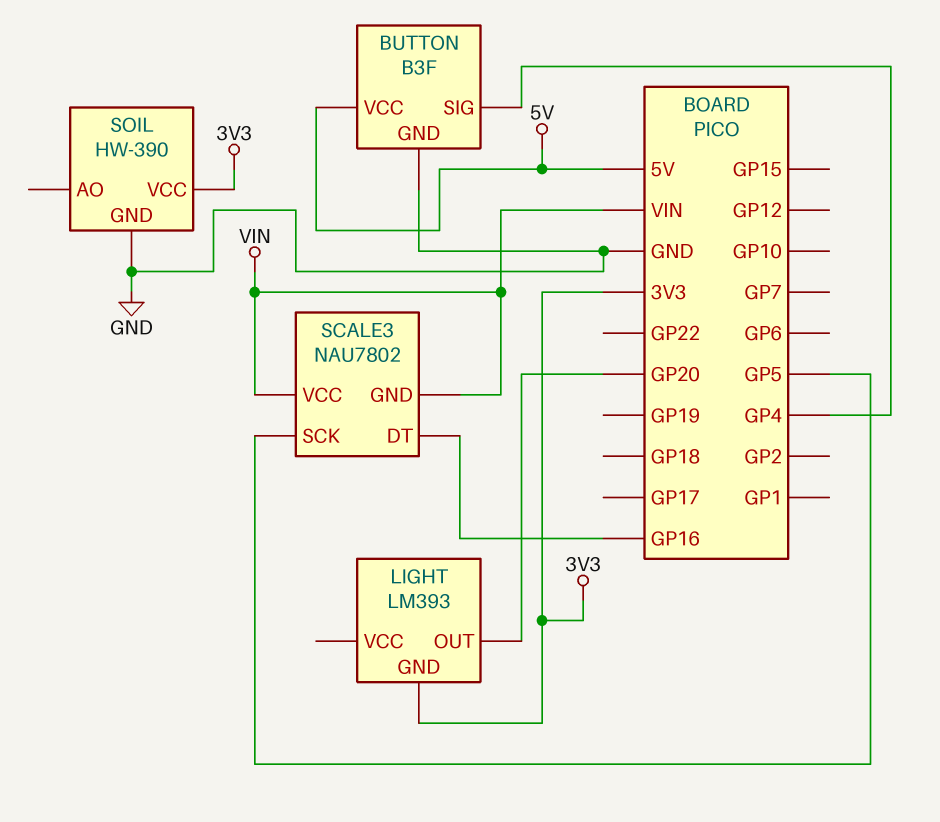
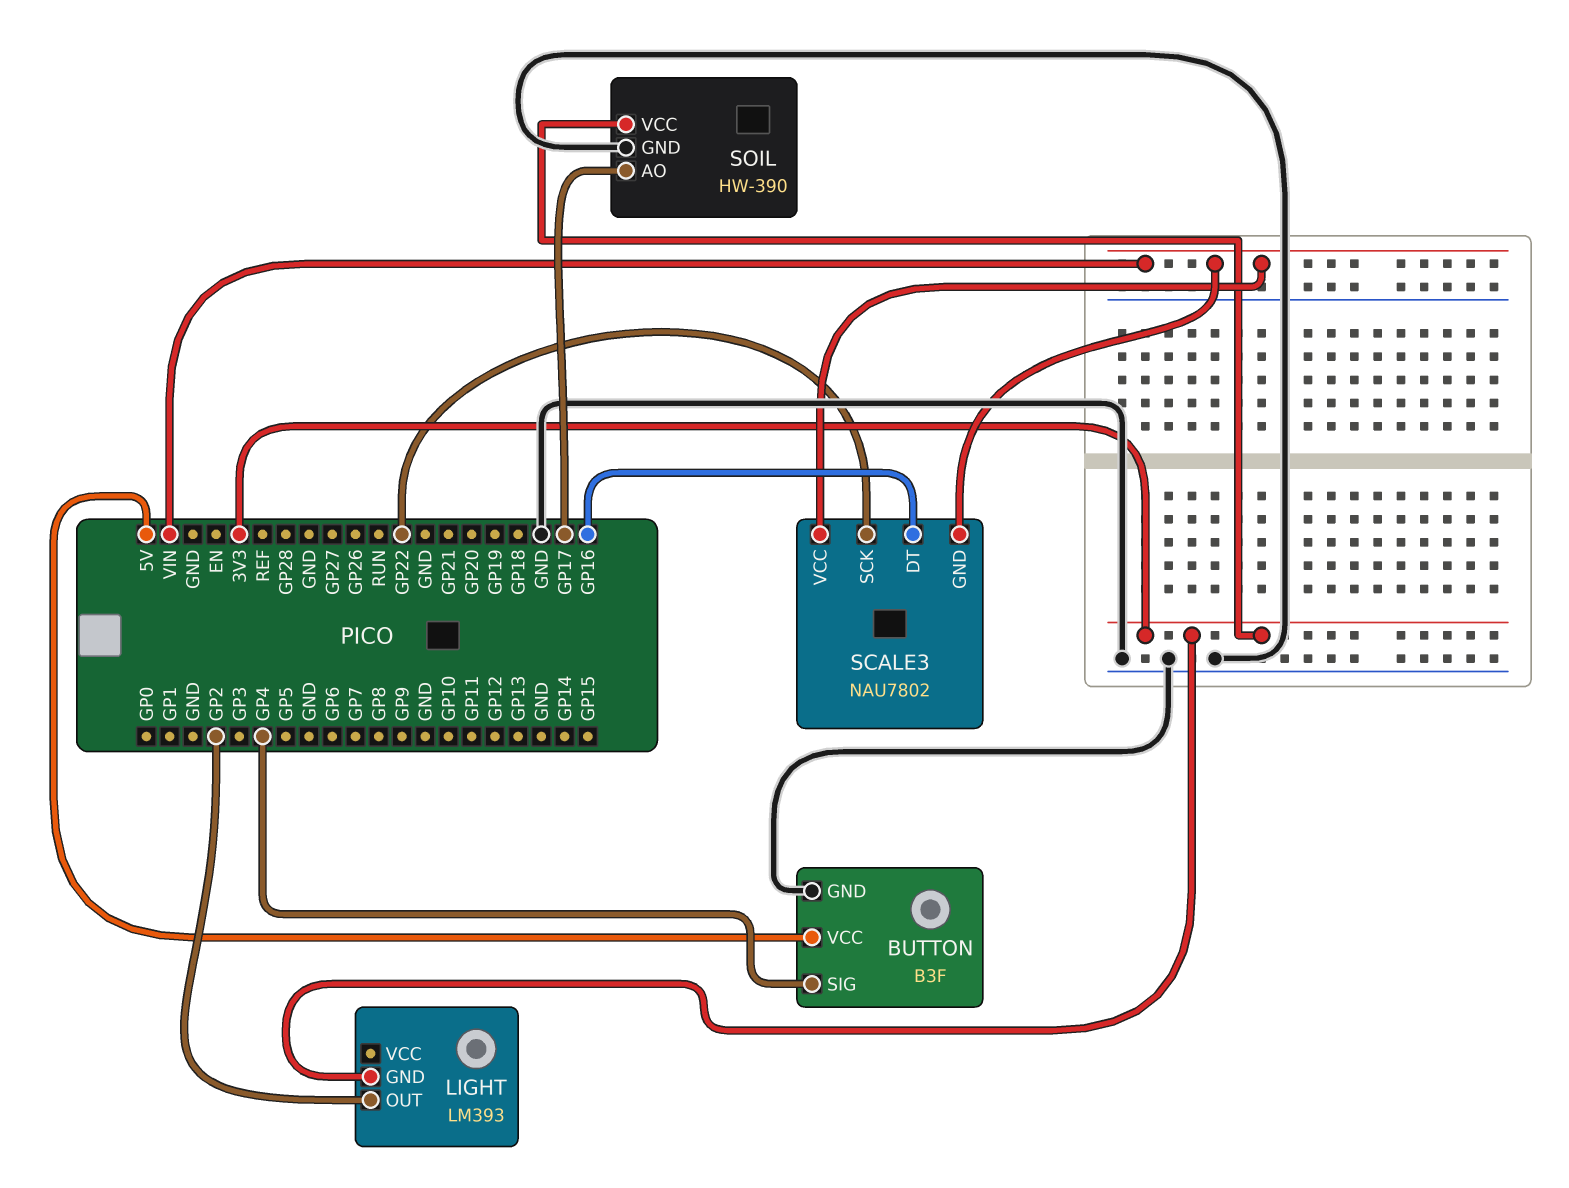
LIGHT pin OUT: GP20 -> GP2
SCALE3 pin SCK: GP5 -> GP22
SOIL pin AO: none -> GP17

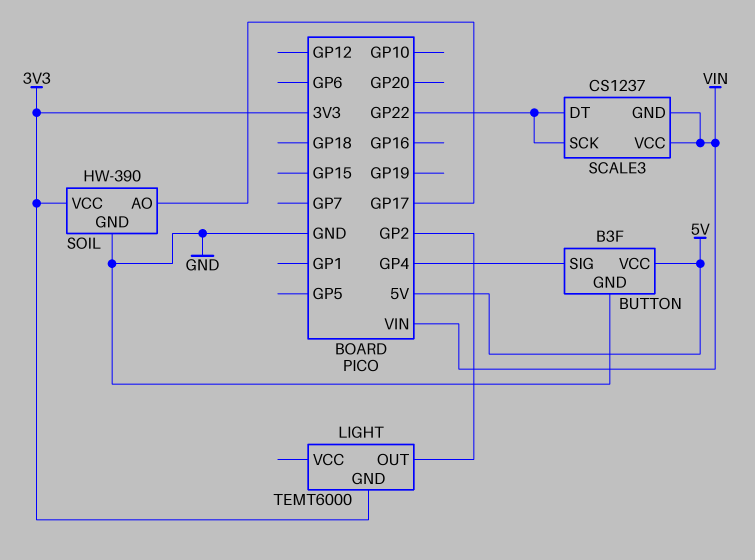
LIGHT: LM393 -> TEMT6000
SCALE3: NAU7802 -> CS1237
SCALE3 pin DT: GP16 -> GP22

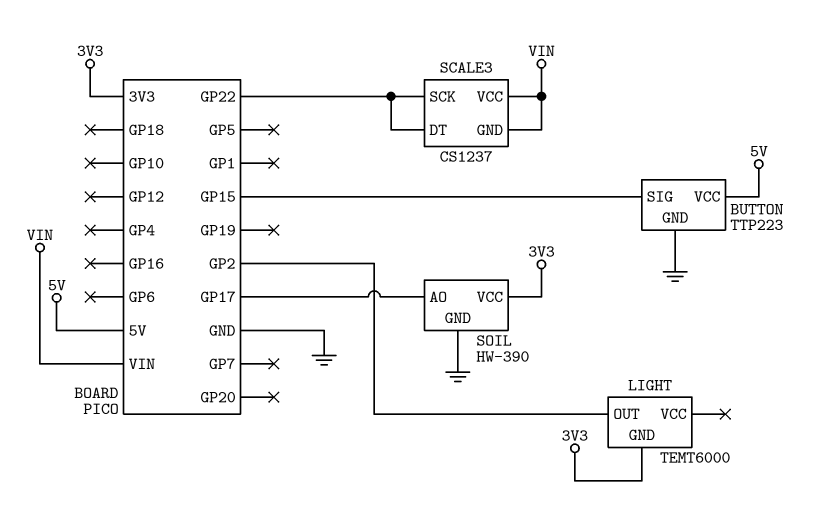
BUTTON: B3F -> TTP223
BUTTON pin SIG: GP4 -> GP15

